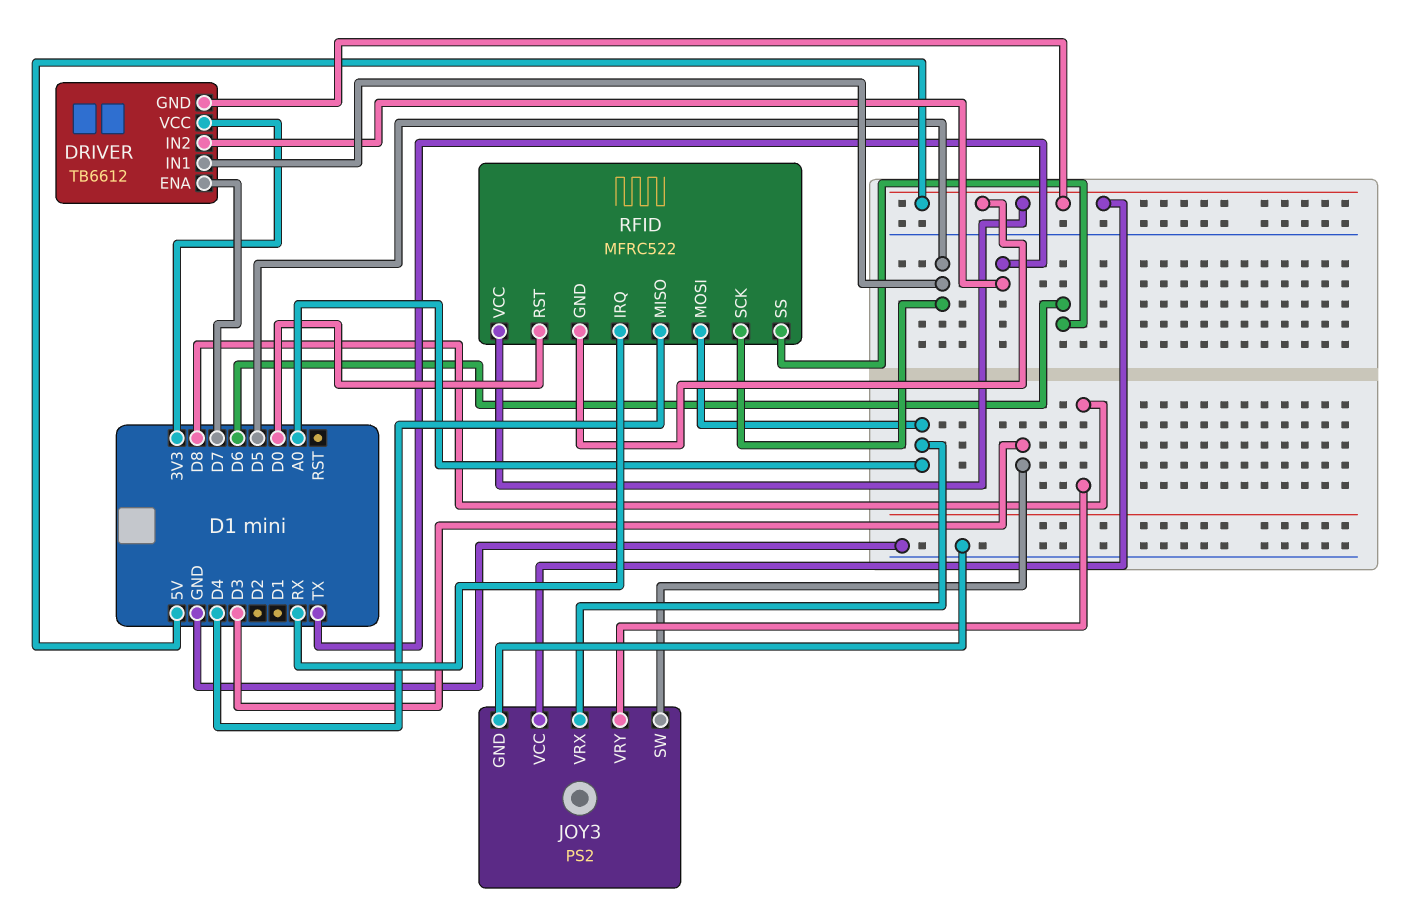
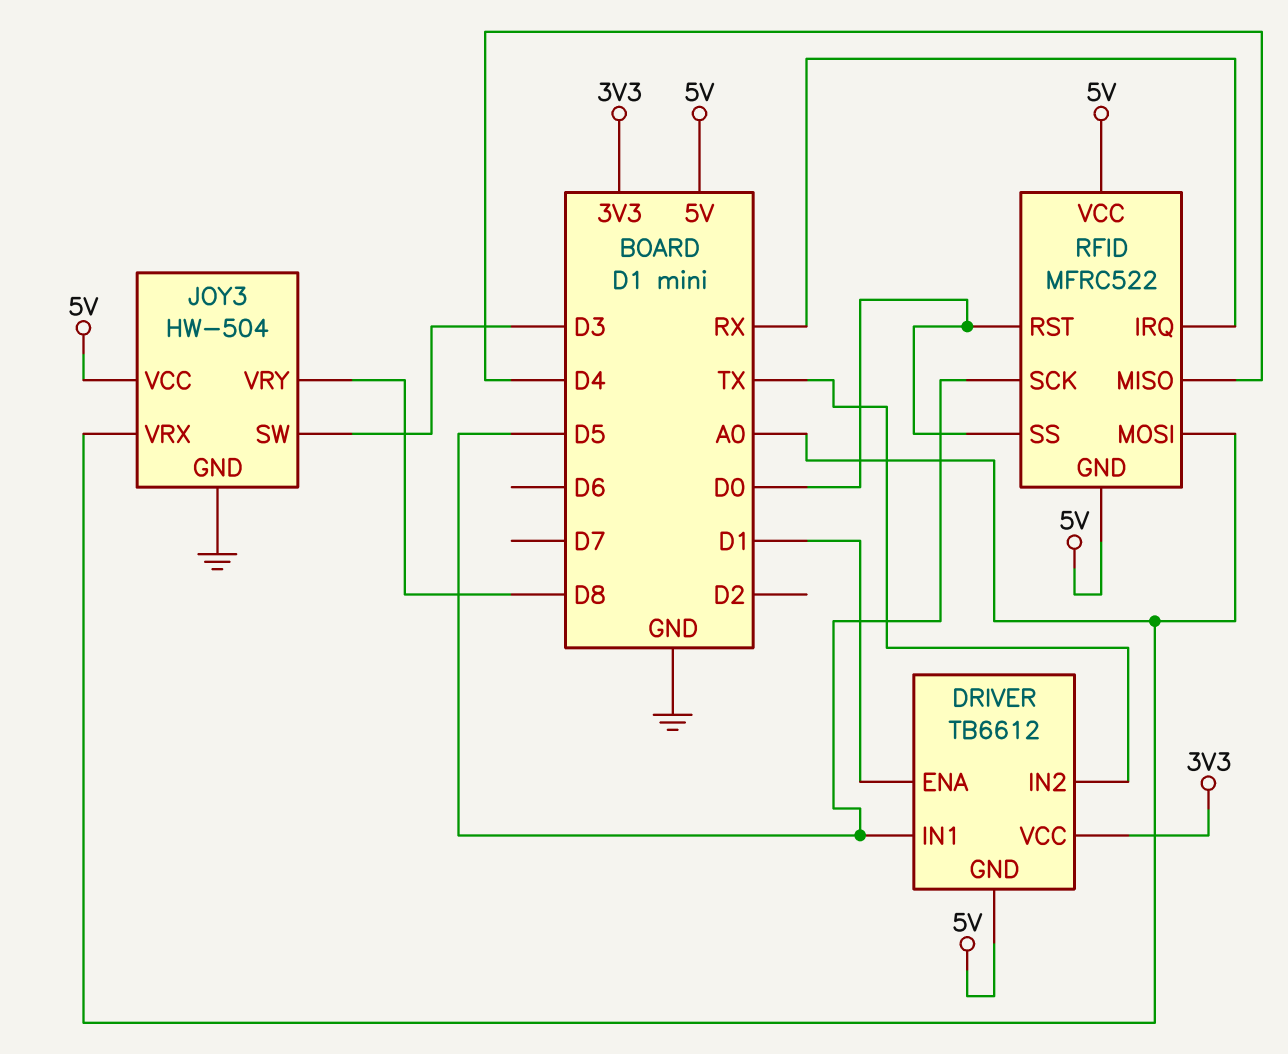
DRIVER pin ENA: D7 -> D1
JOY3: PS2 -> HW-504
RFID pin SS: D6 -> D0

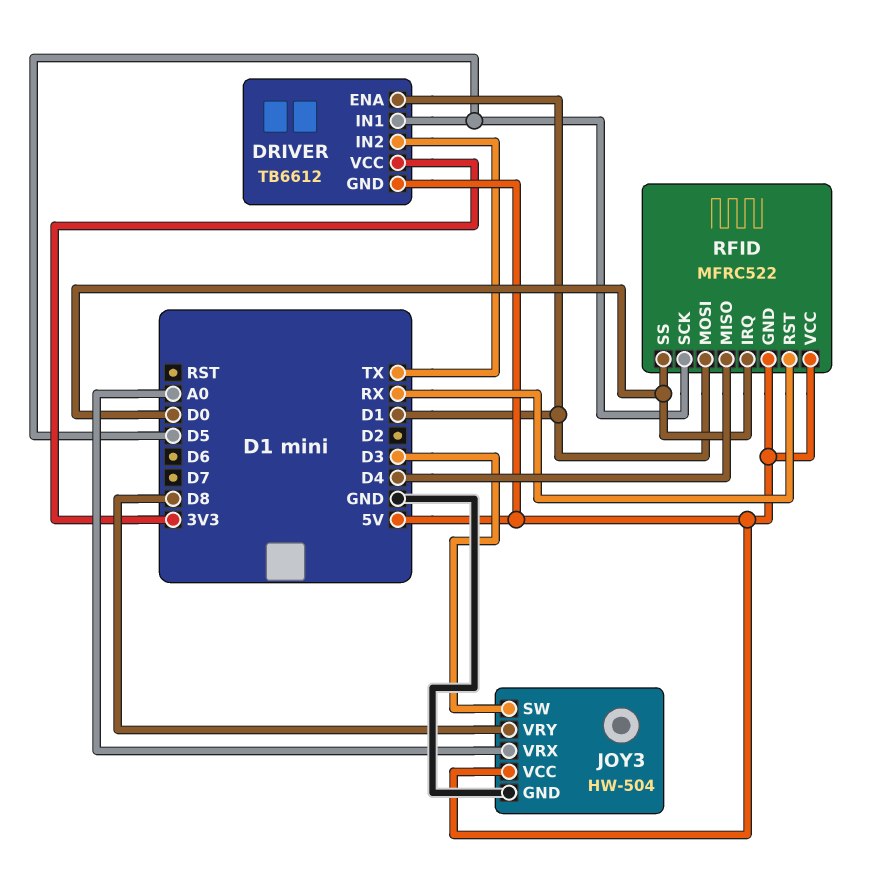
RFID pin IRQ: RX -> D0
RFID pin MOSI: A0 -> D1
RFID pin RST: D0 -> RX

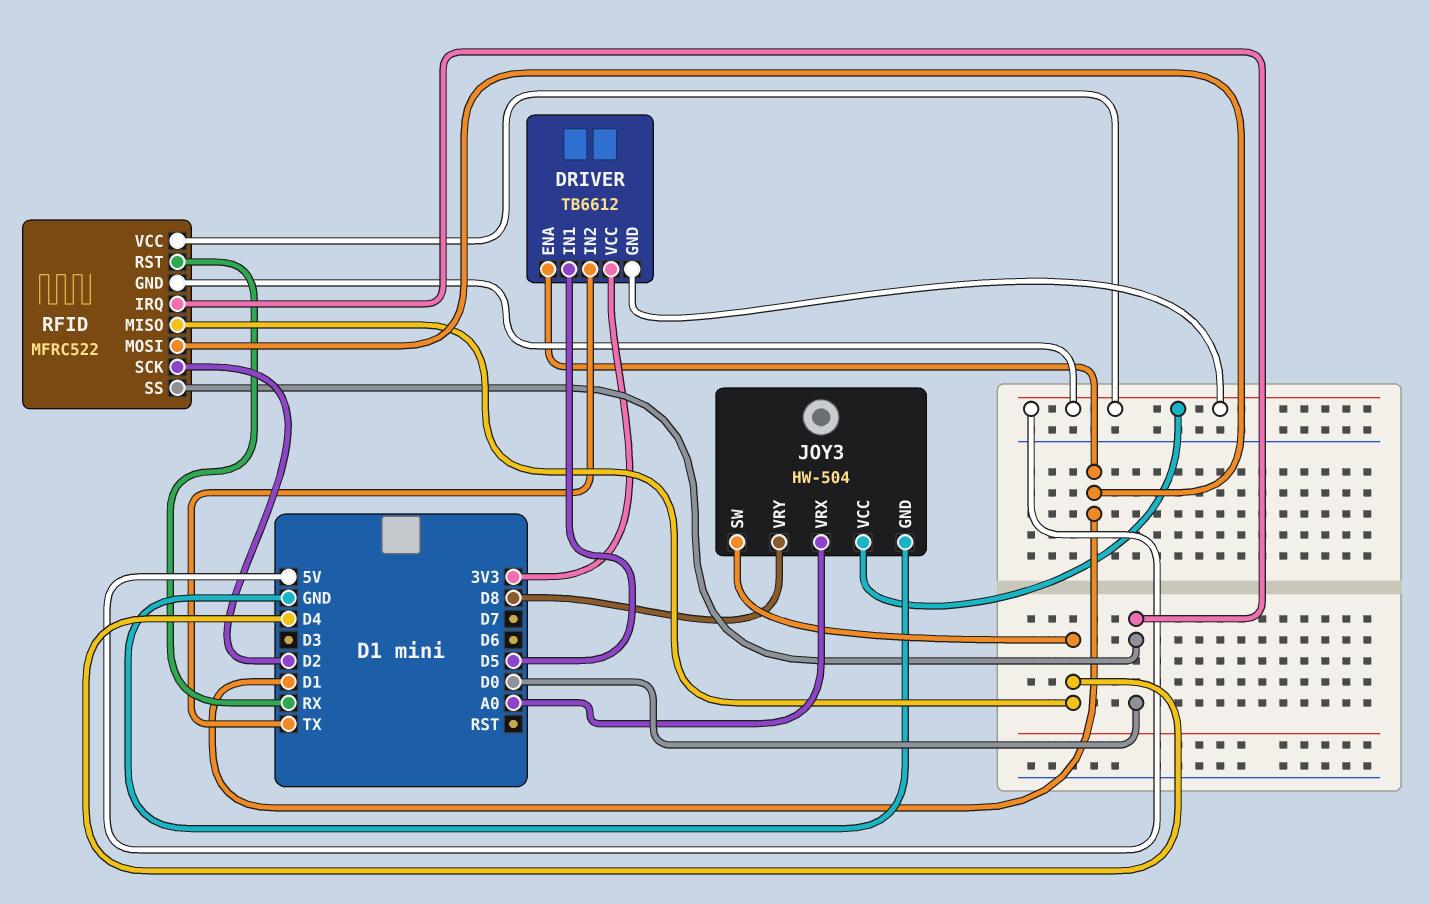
JOY3 pin SW: D3 -> D4
RFID pin SCK: D5 -> D2

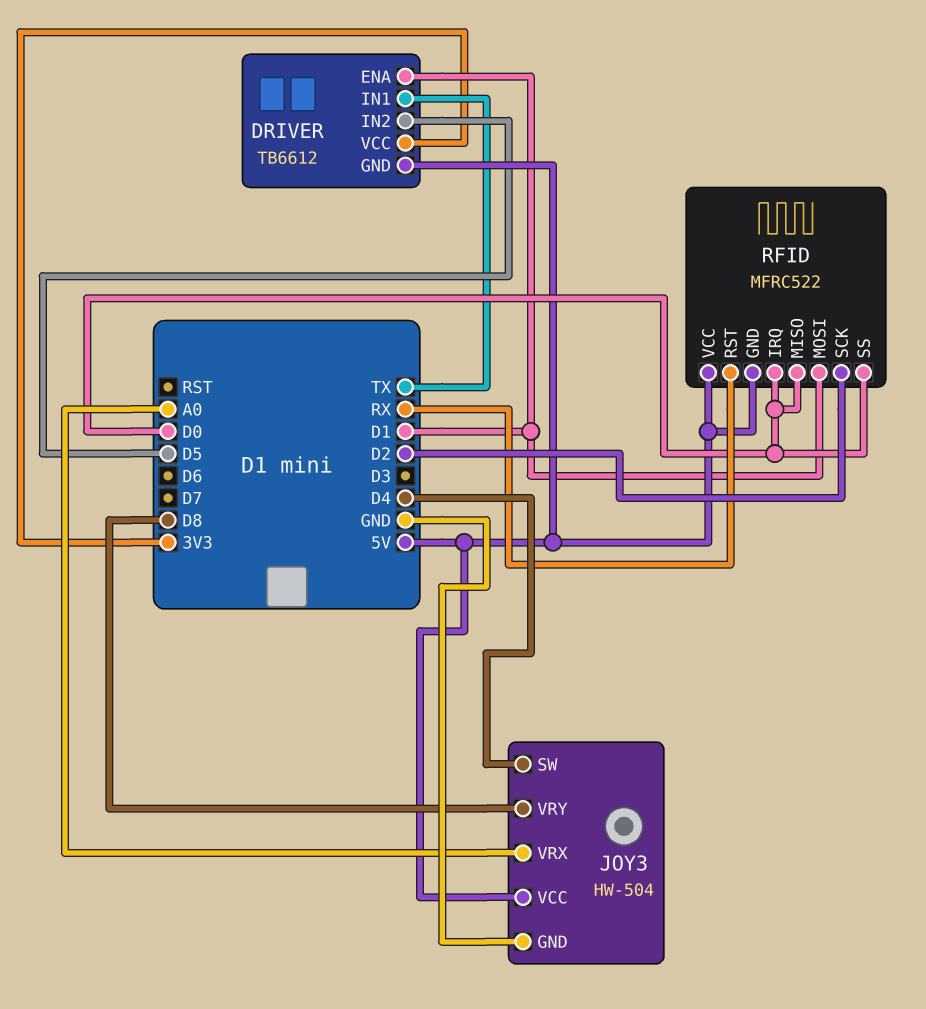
DRIVER pin IN1: D5 -> TX
DRIVER pin IN2: TX -> D5
RFID pin MISO: D4 -> D0

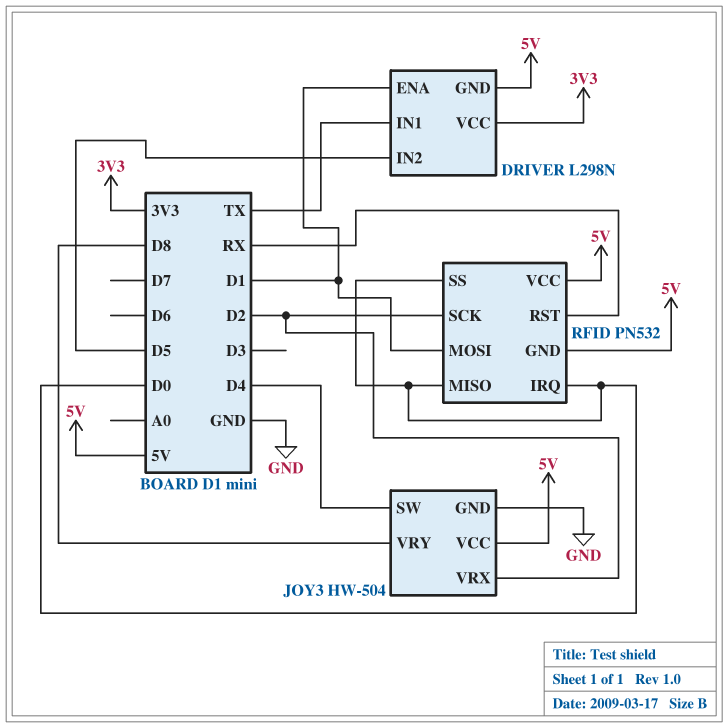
DRIVER: TB6612 -> L298N
JOY3 pin VRX: A0 -> D2
RFID: MFRC522 -> PN532

